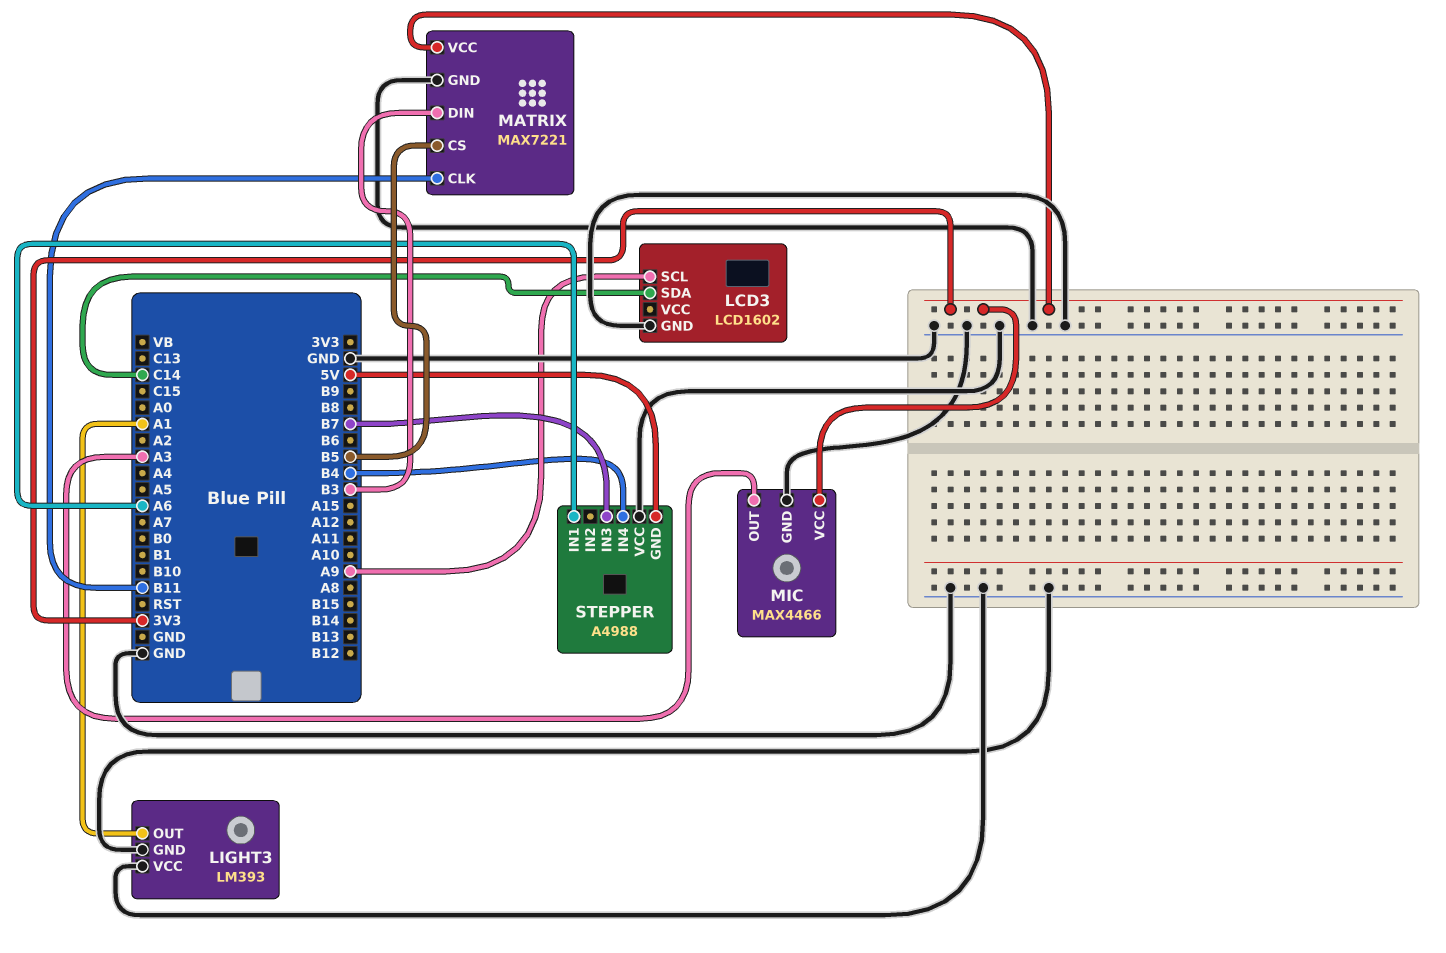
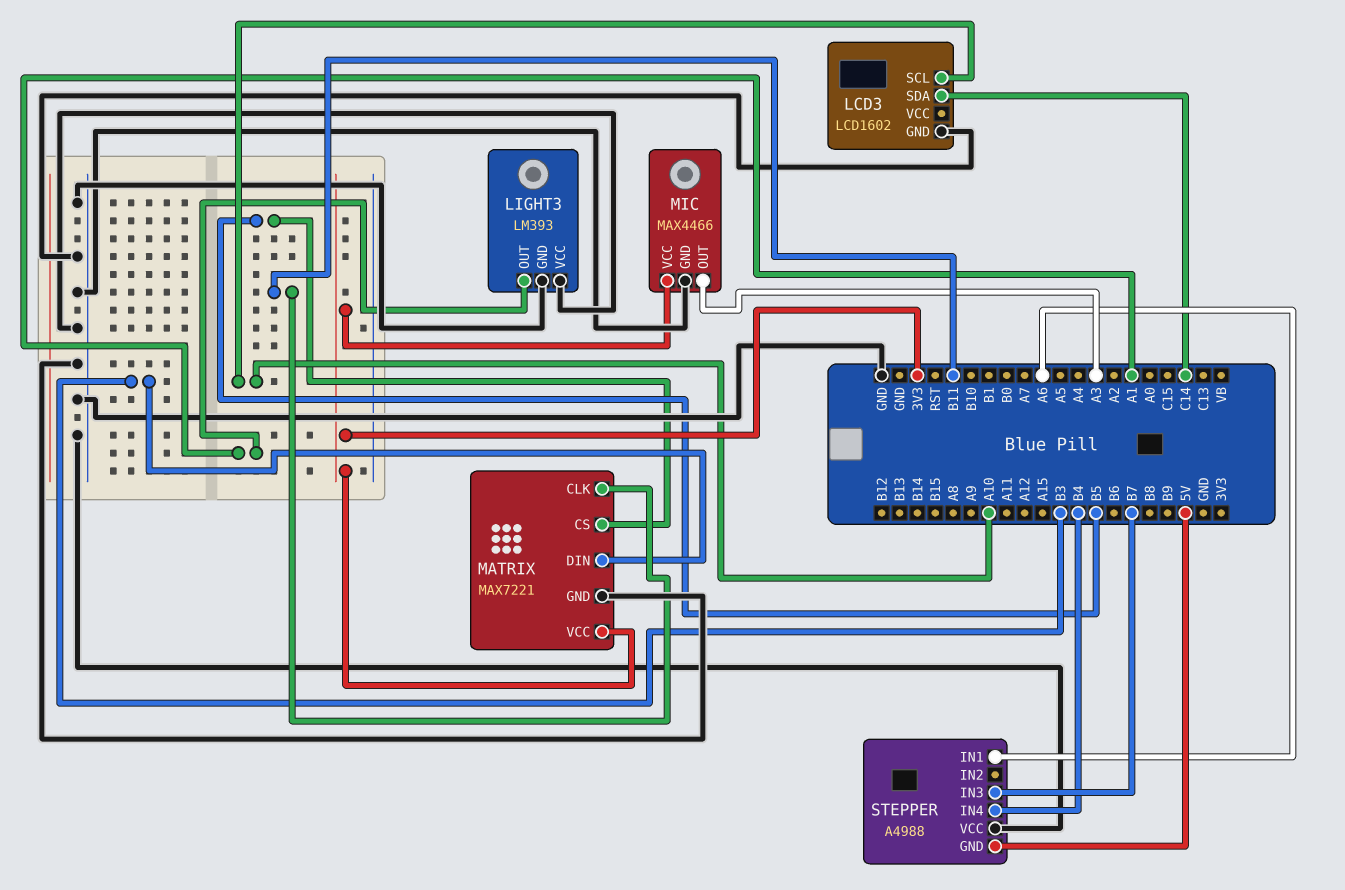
LCD3 pin SCL: A9 -> A10

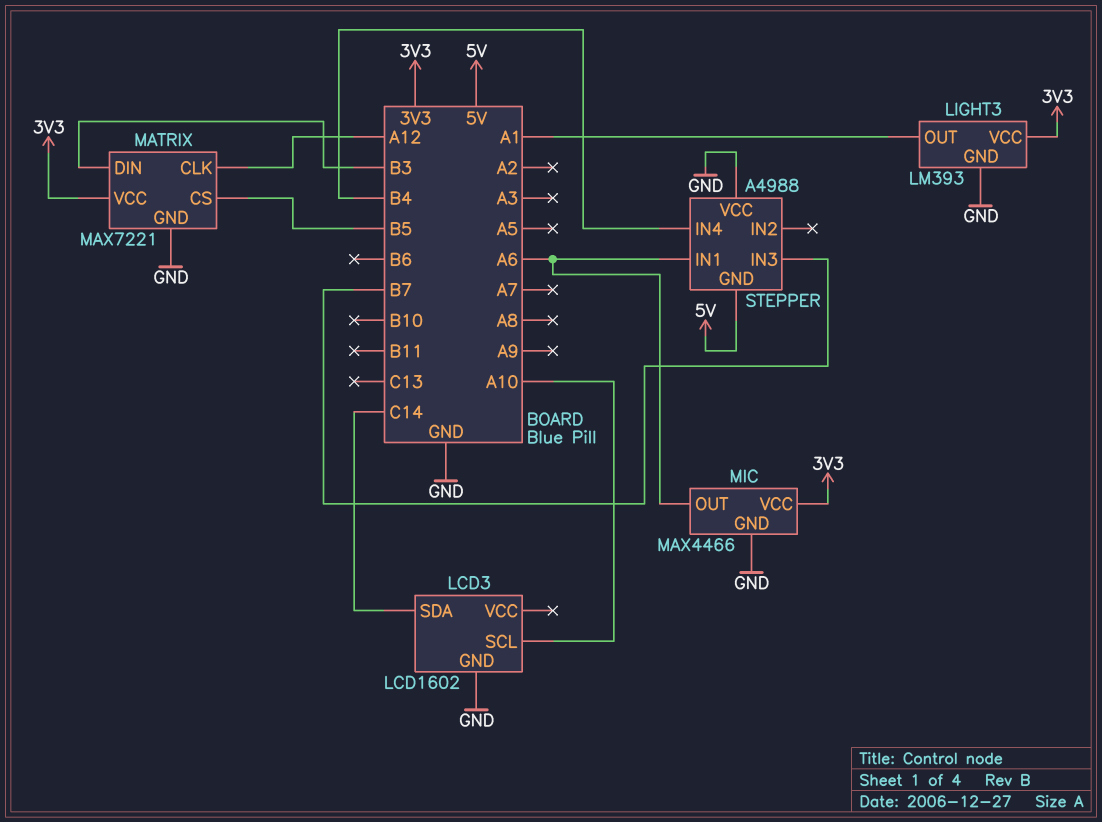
LIGHT3 pin VCC: GND -> 3V3
MATRIX pin CLK: B11 -> A12
MIC pin OUT: A3 -> A6

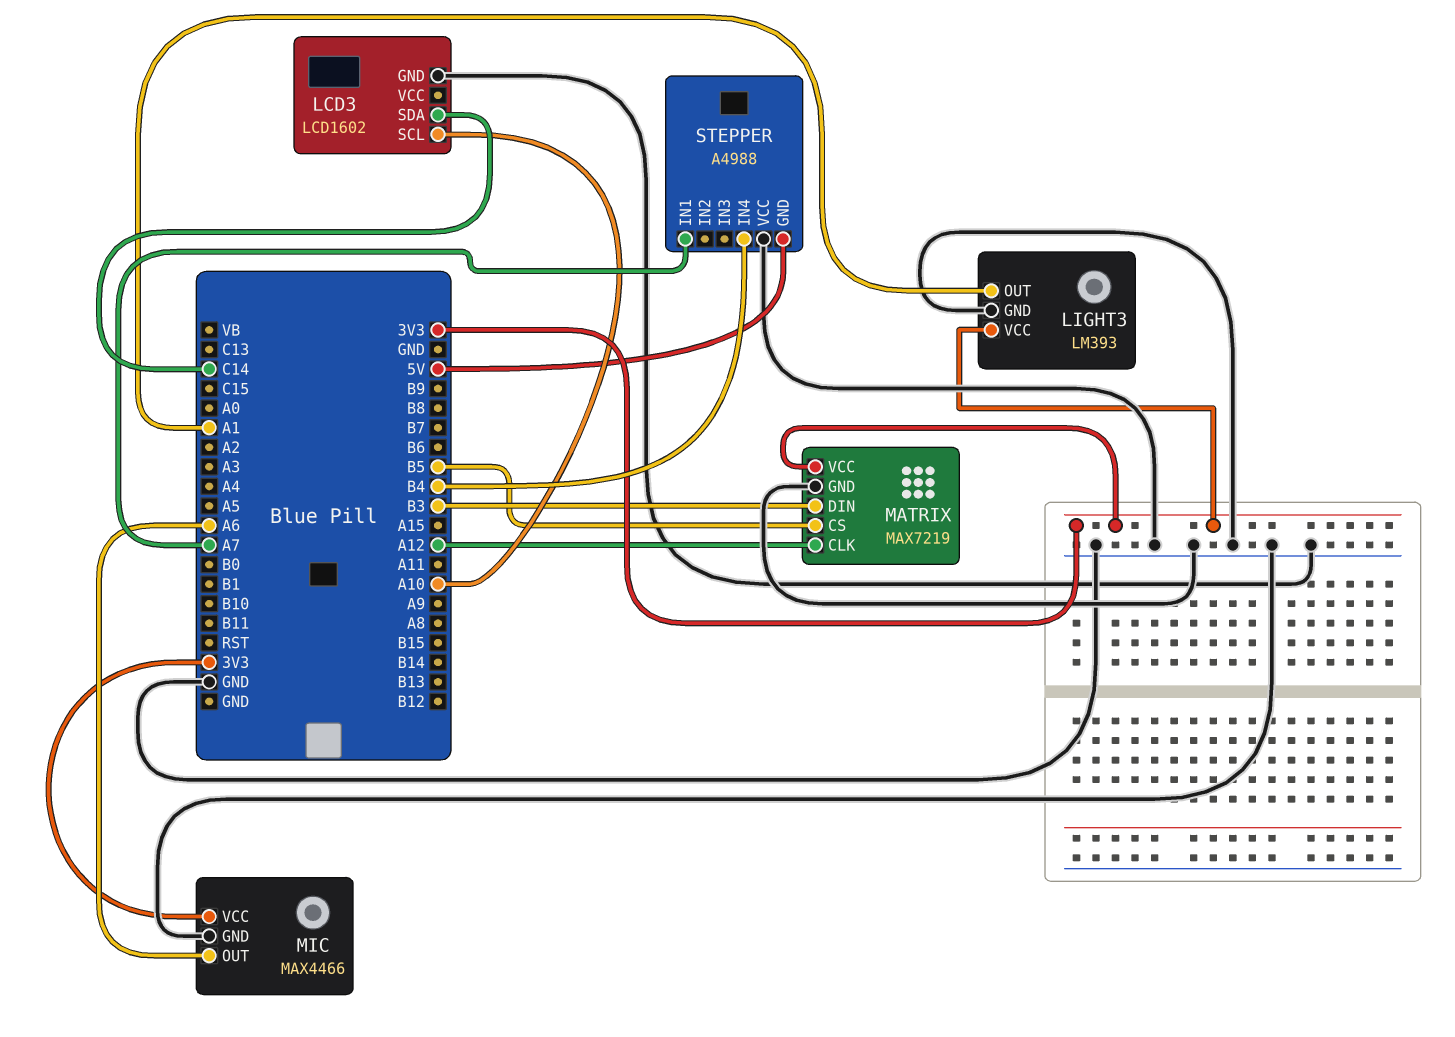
MATRIX: MAX7221 -> MAX7219
STEPPER pin IN1: A6 -> A7
STEPPER pin IN3: B7 -> none

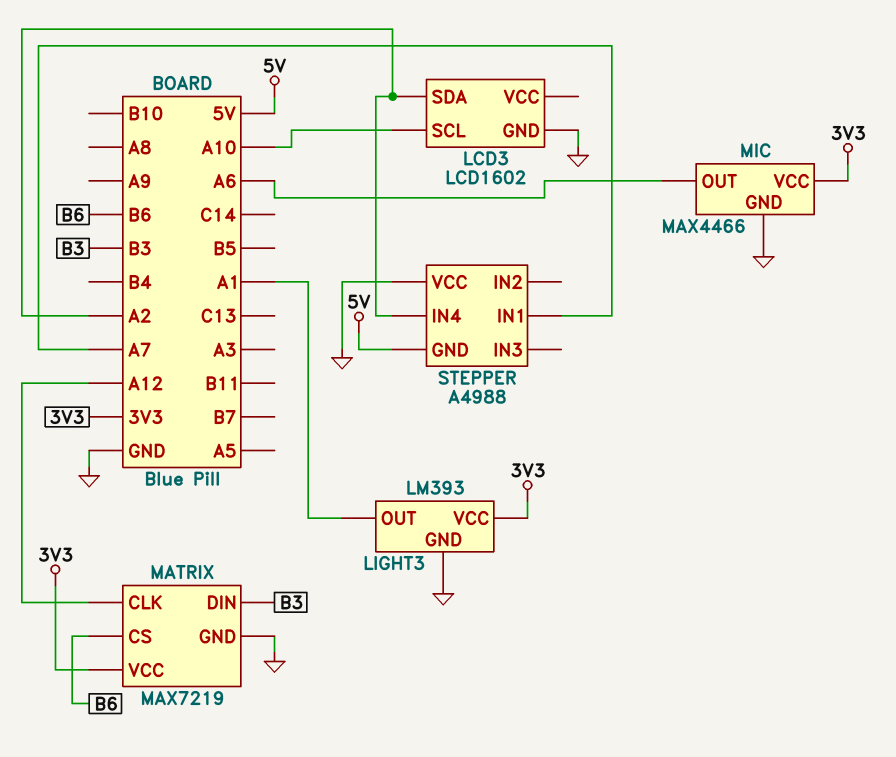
LCD3 pin SDA: C14 -> A2
MATRIX pin CS: B5 -> B6
STEPPER pin IN4: B4 -> A2

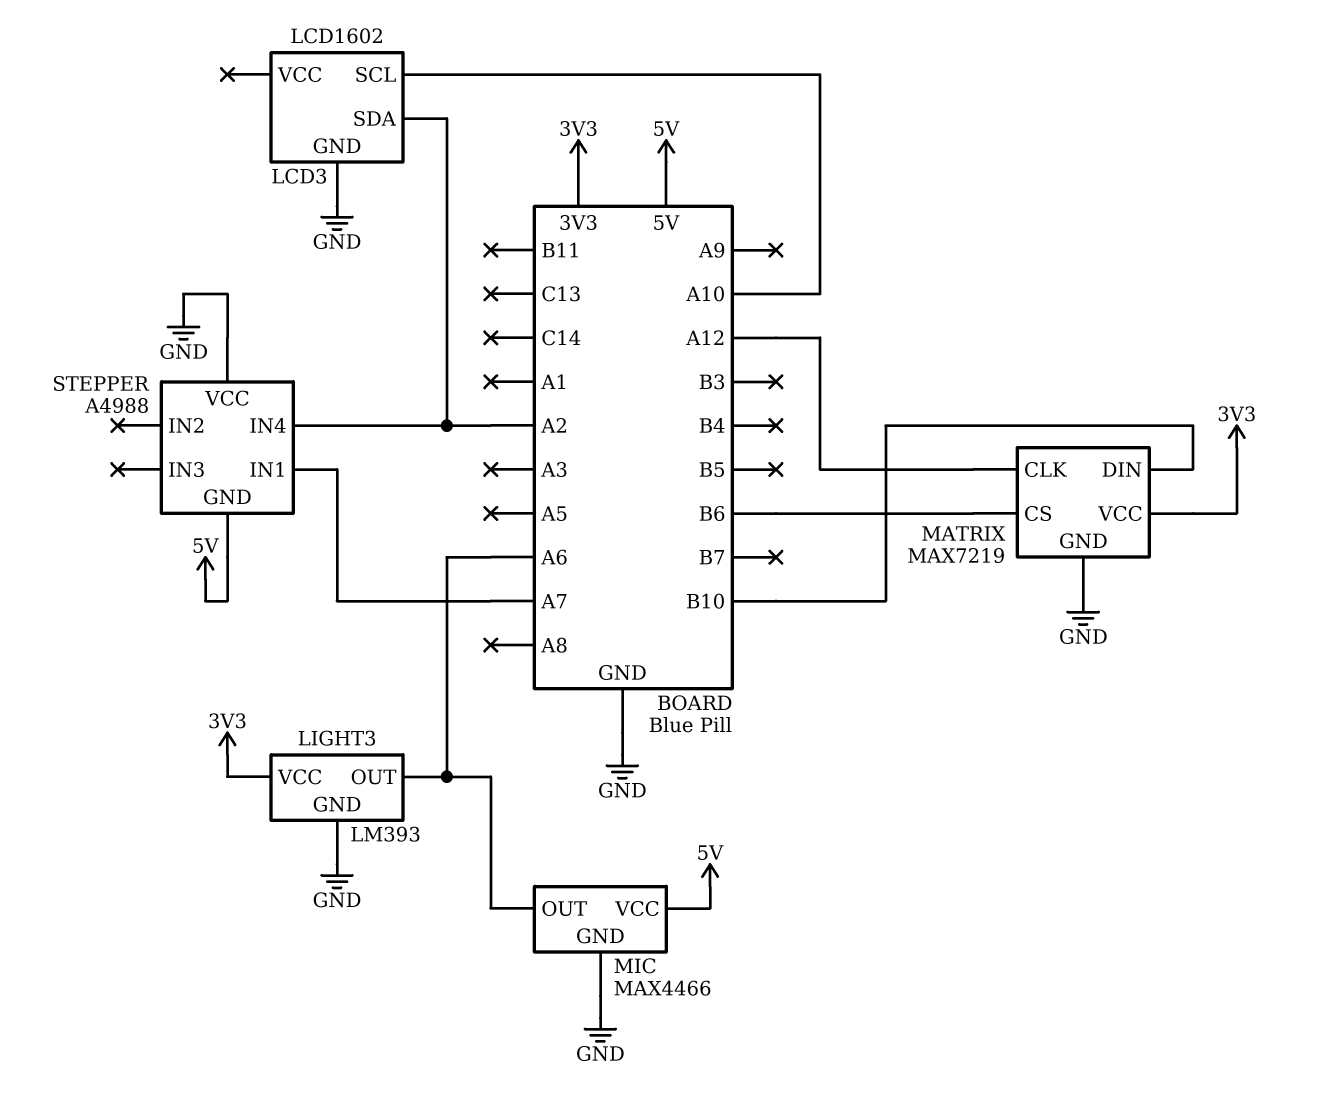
LIGHT3 pin OUT: A1 -> A6
MATRIX pin DIN: B3 -> B10
MIC pin VCC: 3V3 -> 5V

